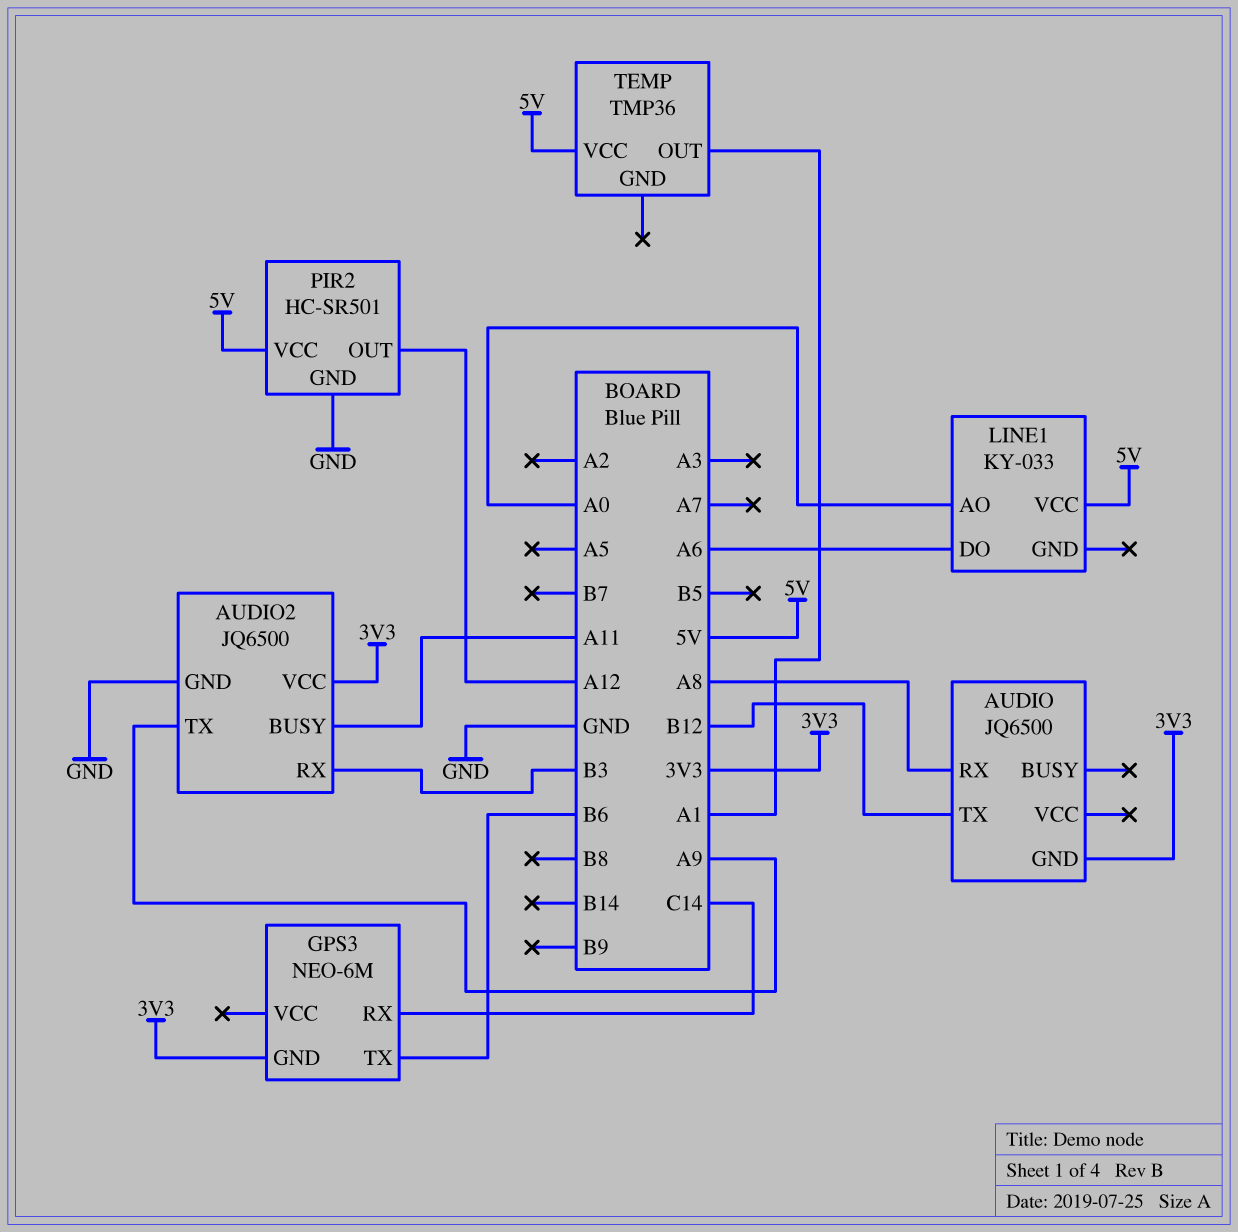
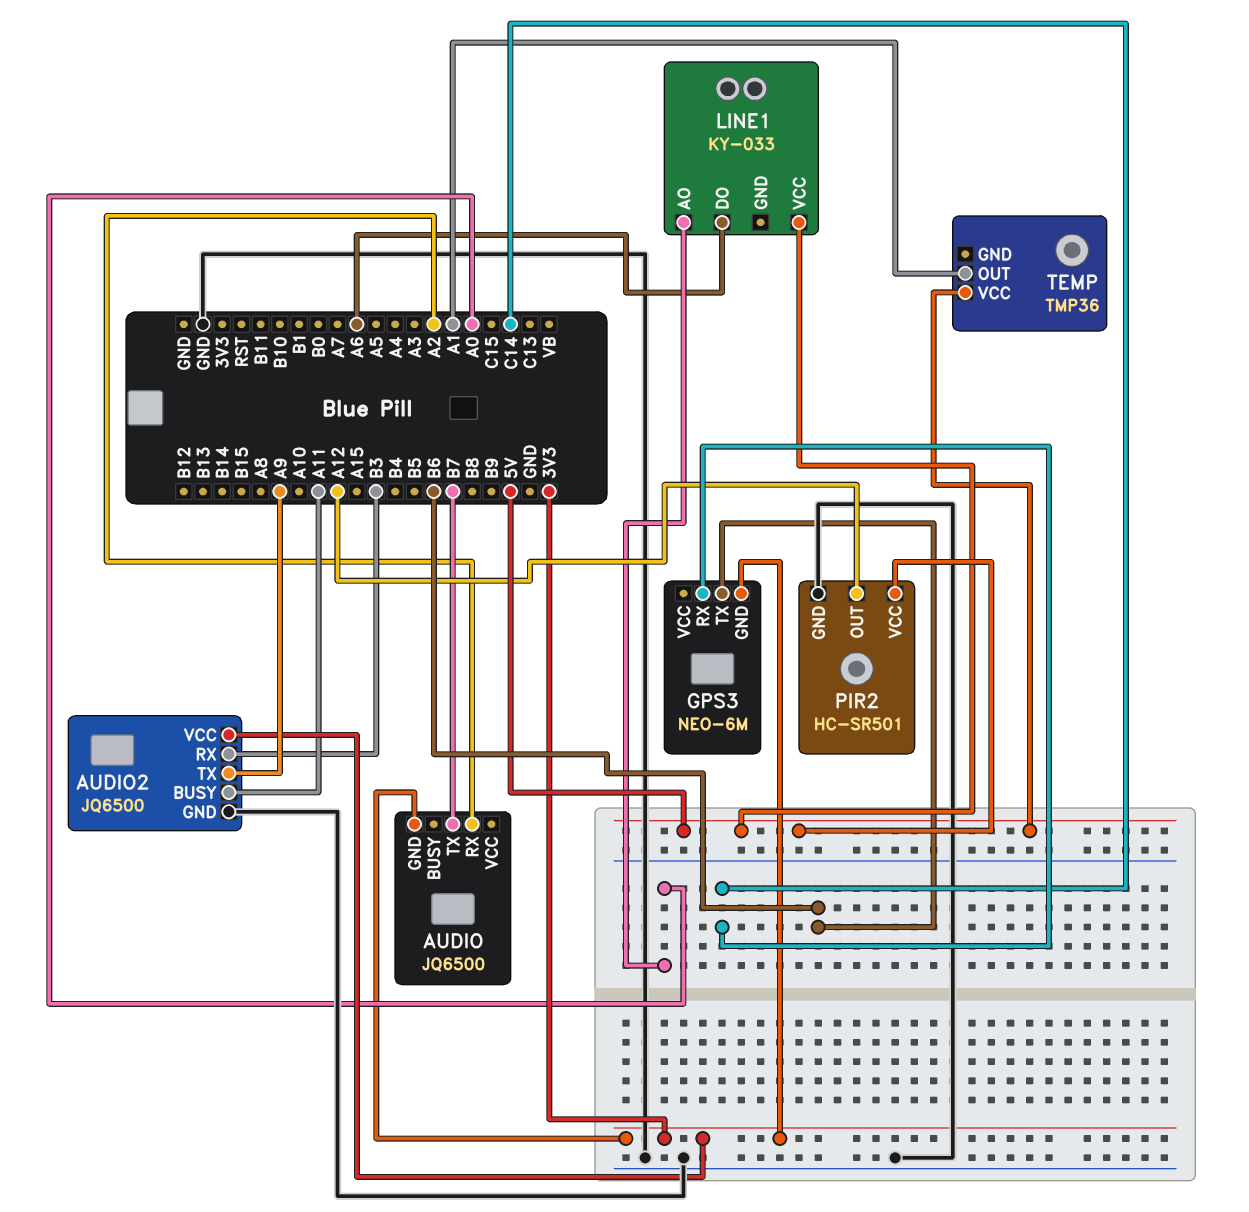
AUDIO pin RX: A8 -> A2
AUDIO pin TX: B12 -> B7

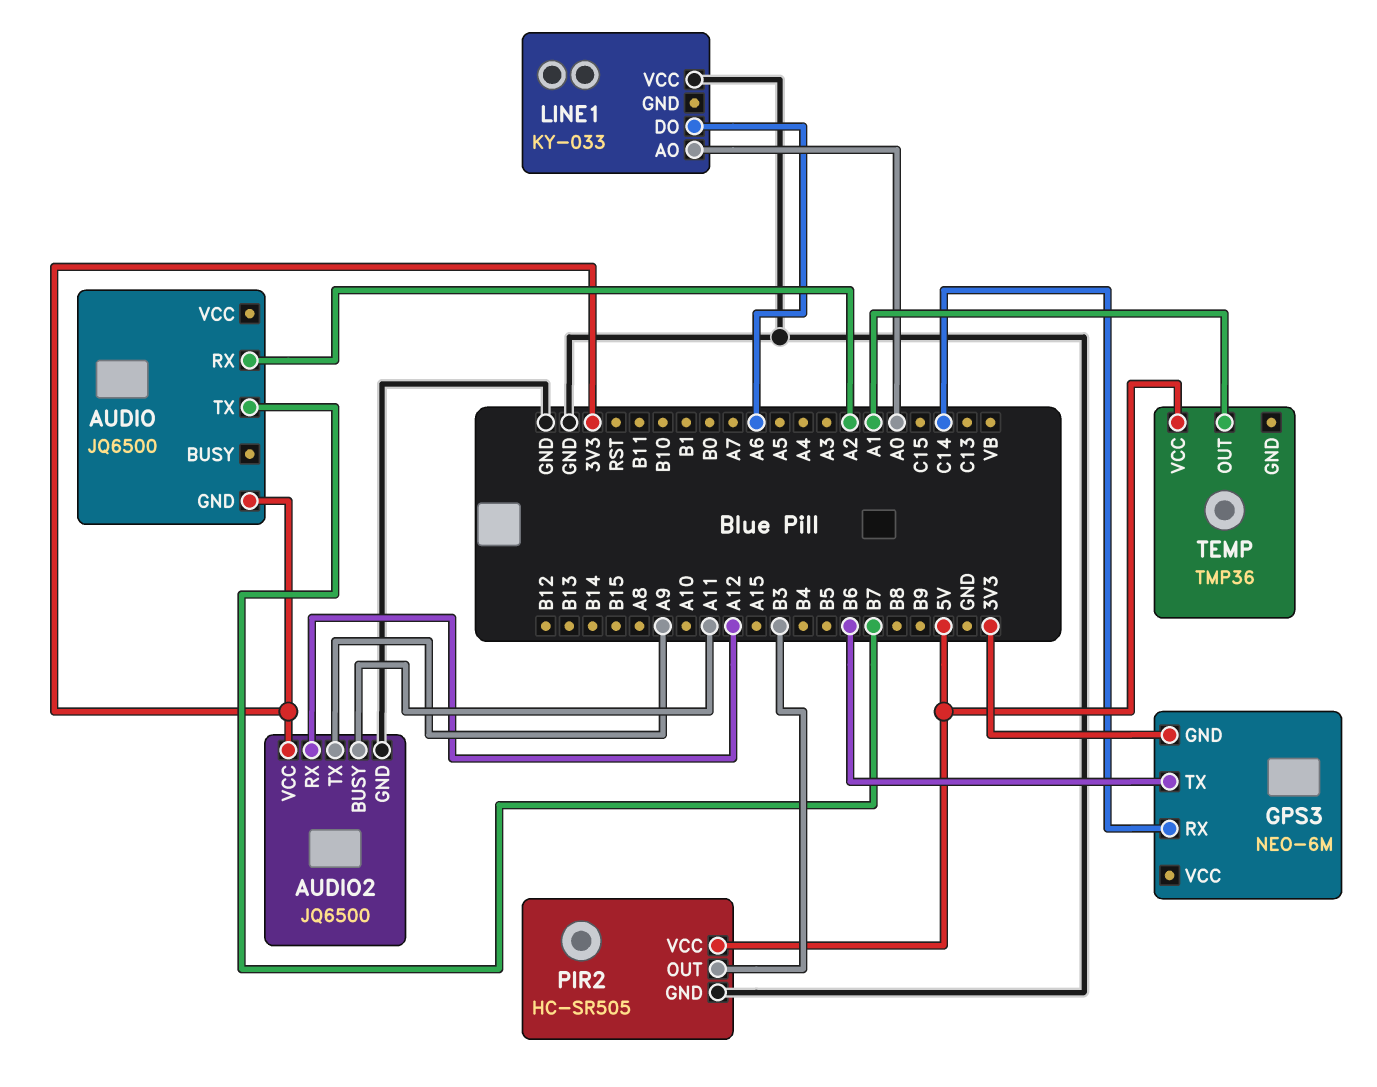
AUDIO2 pin RX: B3 -> A12
LINE1 pin VCC: 5V -> GND
PIR2: HC-SR501 -> HC-SR505
PIR2 pin OUT: A12 -> B3

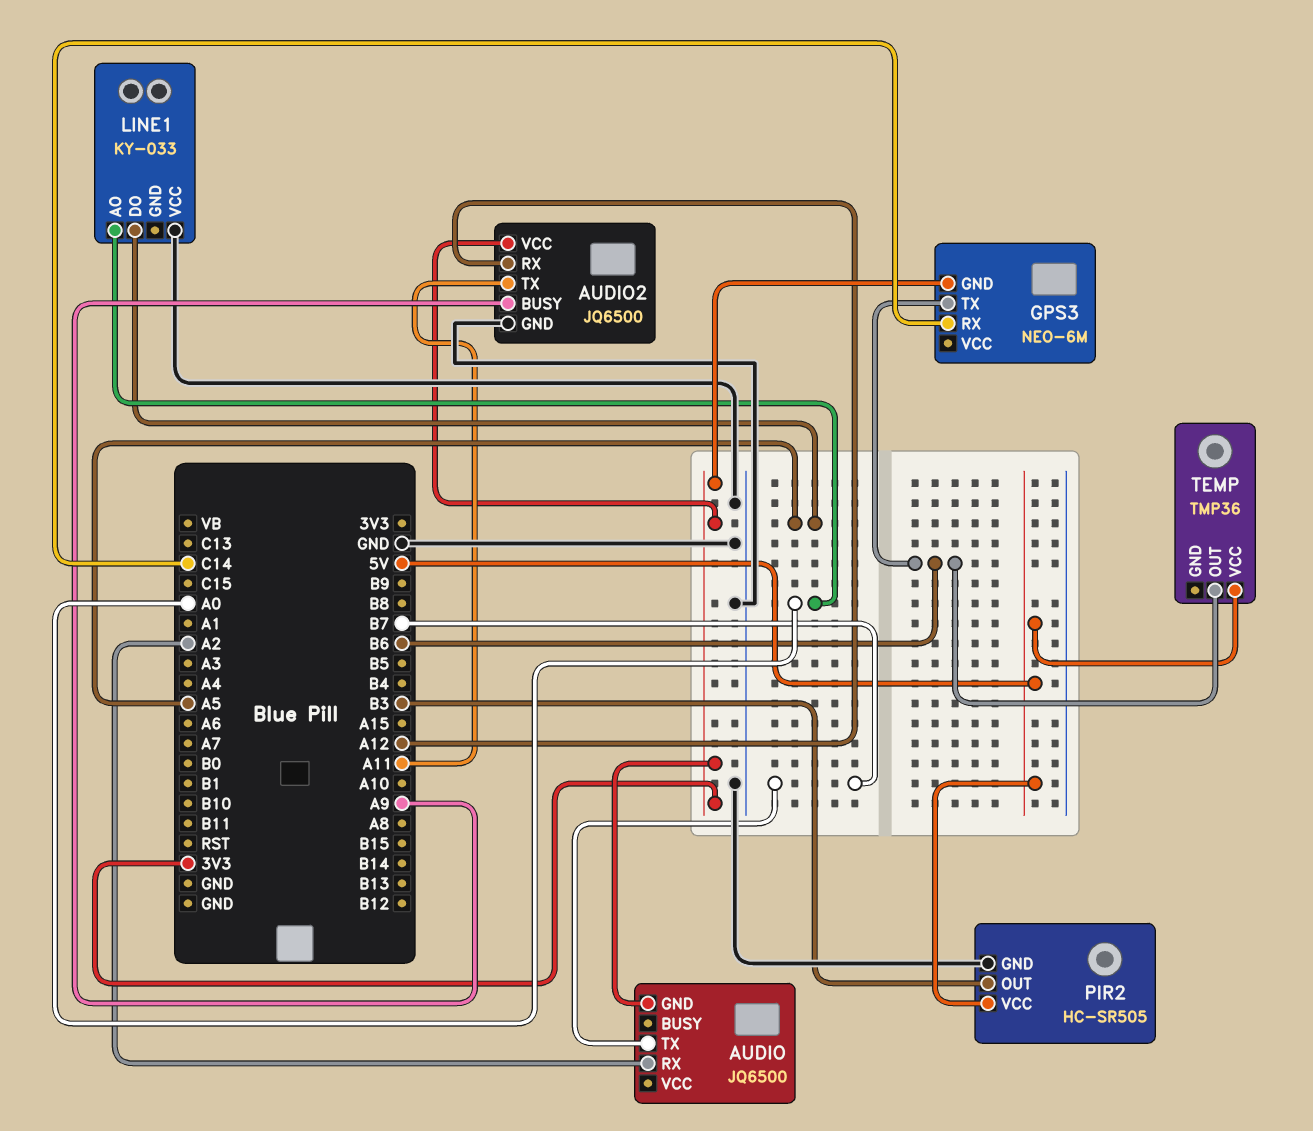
AUDIO2 pin BUSY: A11 -> A9
AUDIO2 pin TX: A9 -> A11
LINE1 pin DO: A6 -> A5
TEMP pin OUT: A1 -> B6

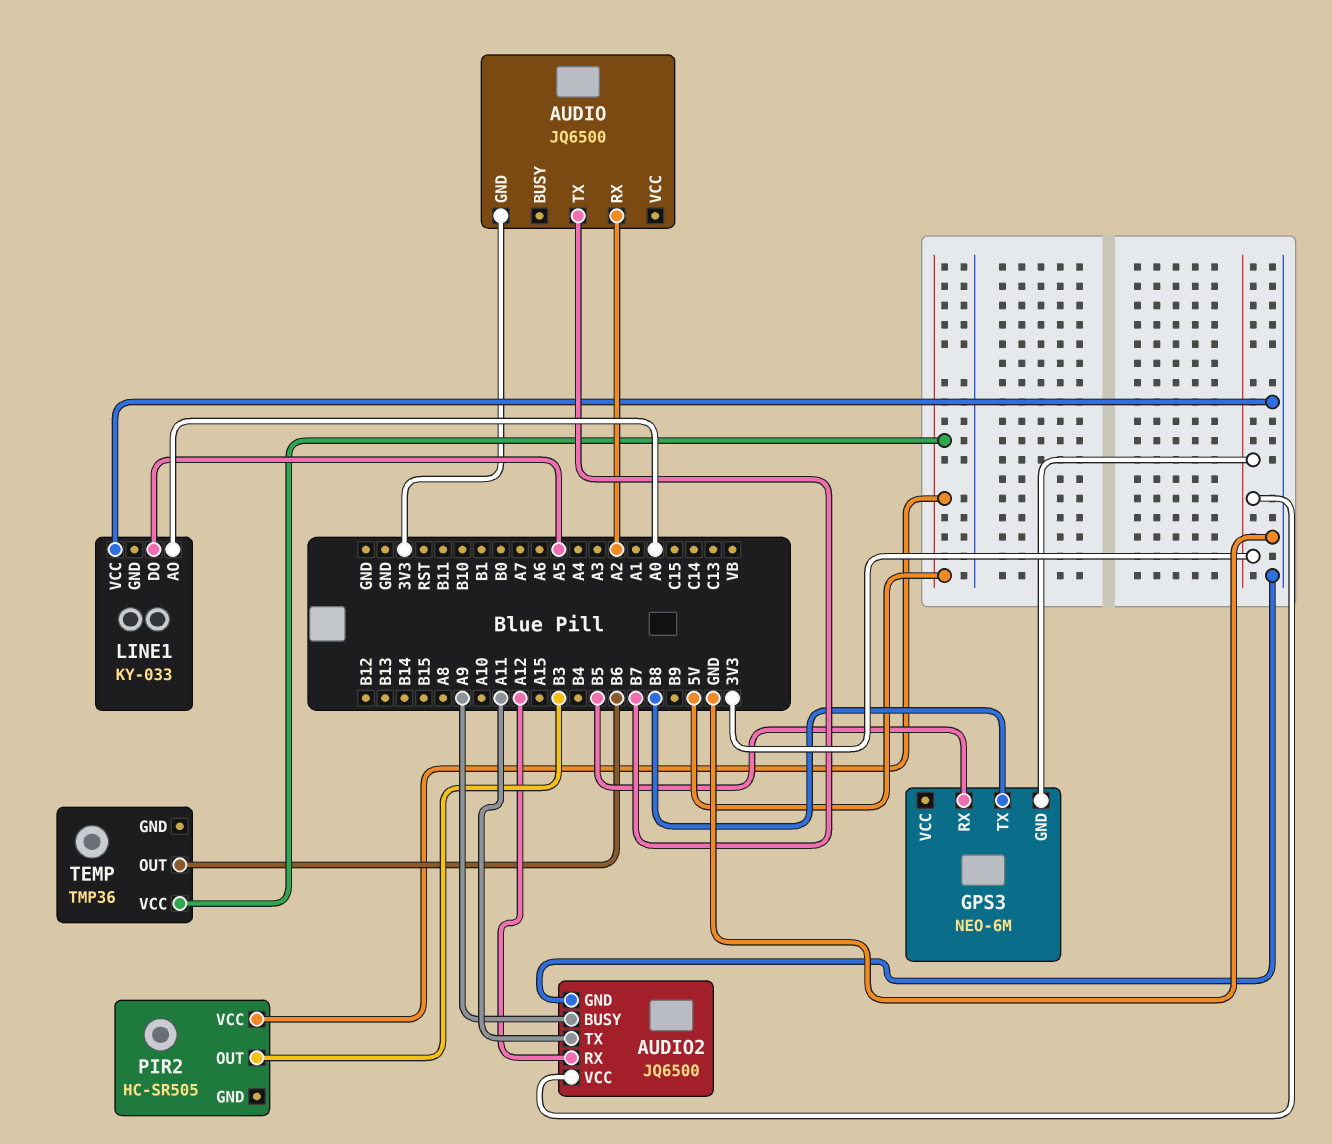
GPS3 pin RX: C14 -> B5
GPS3 pin TX: B6 -> B8
PIR2 pin GND: GND -> none

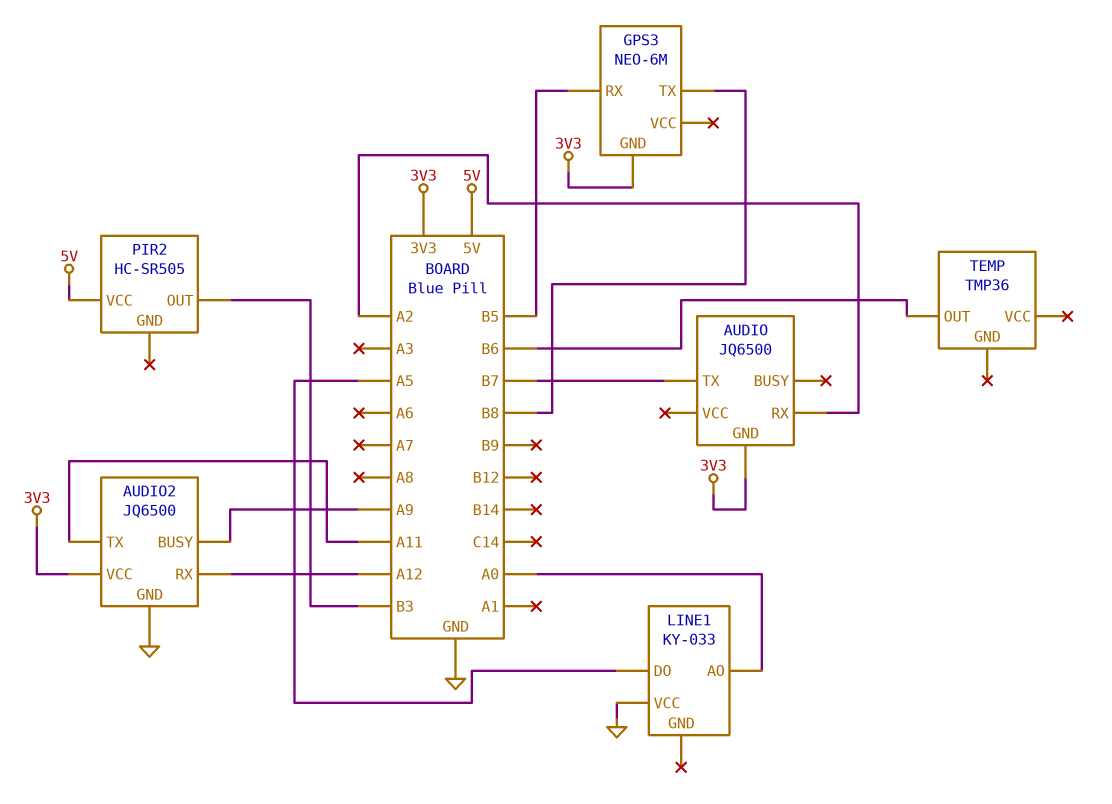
TEMP pin VCC: 5V -> none

